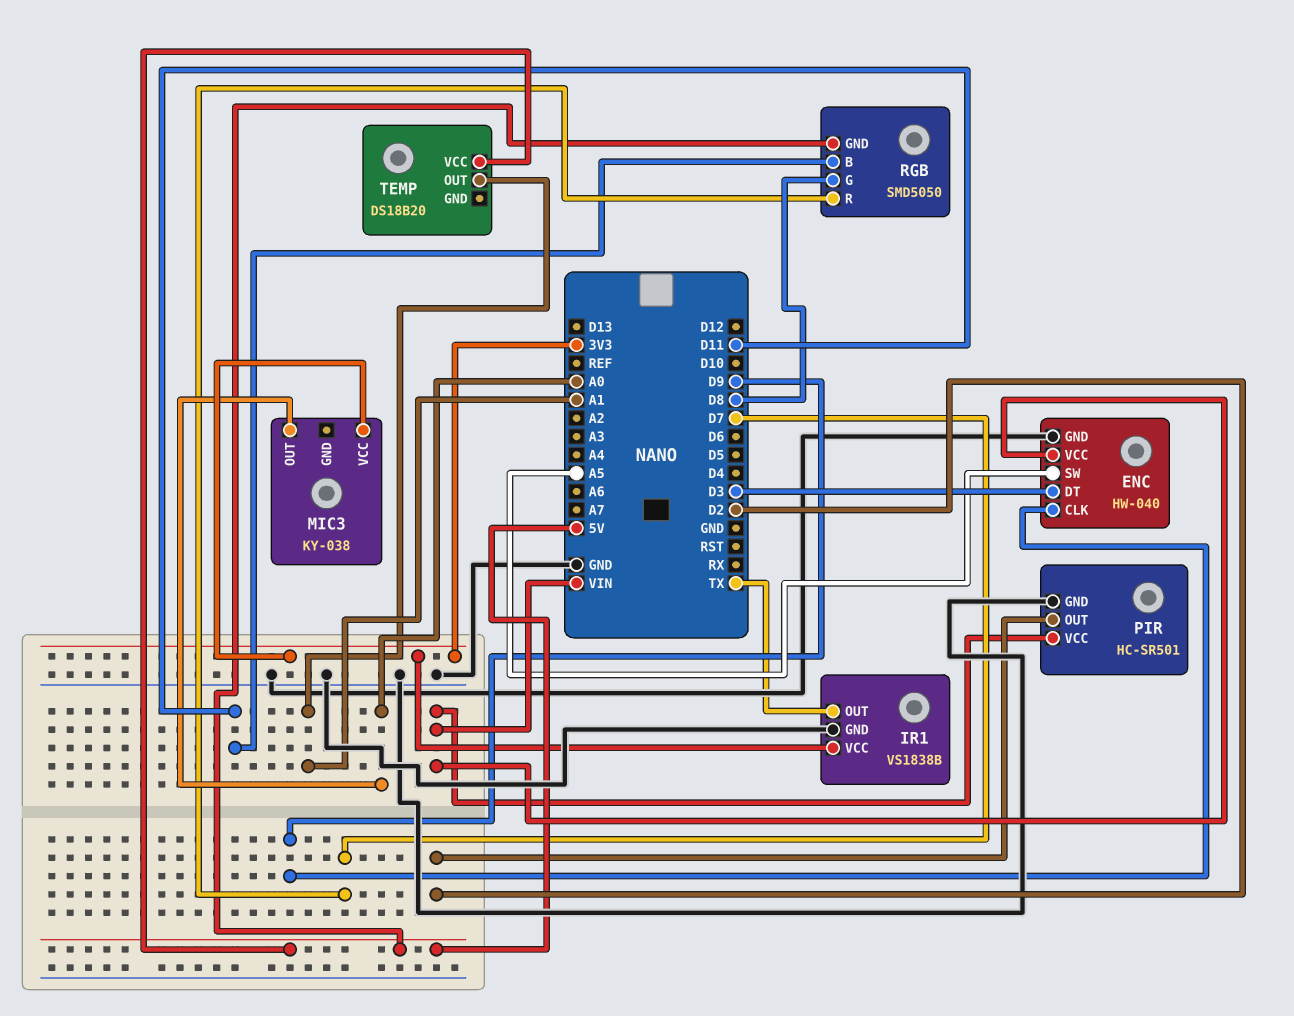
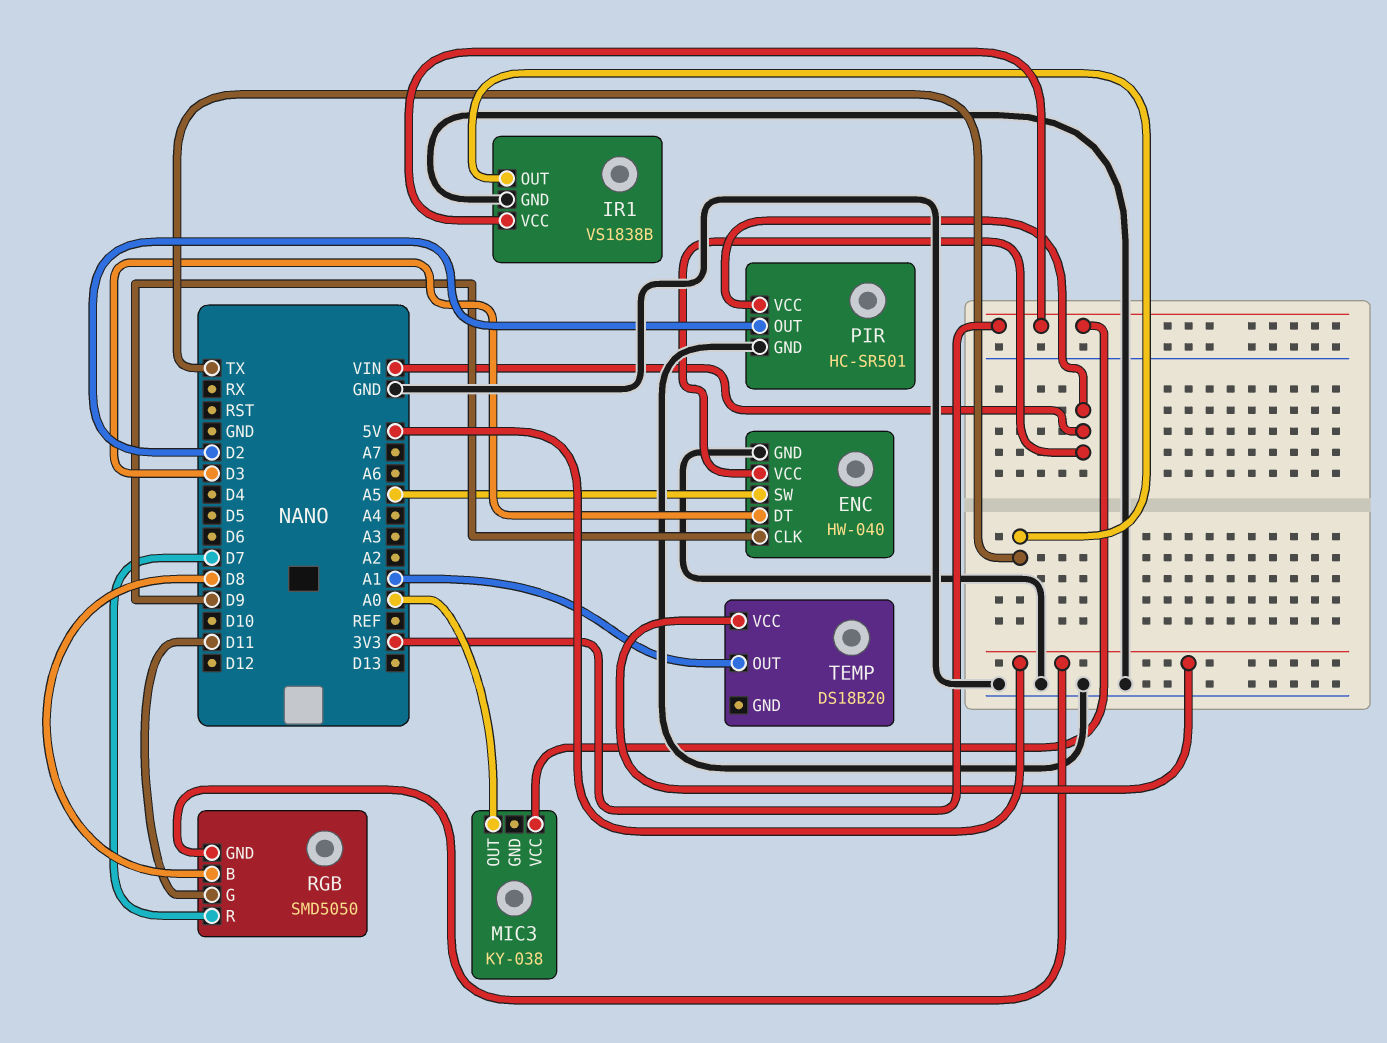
RGB pin B: D11 -> D8
RGB pin G: D8 -> D11

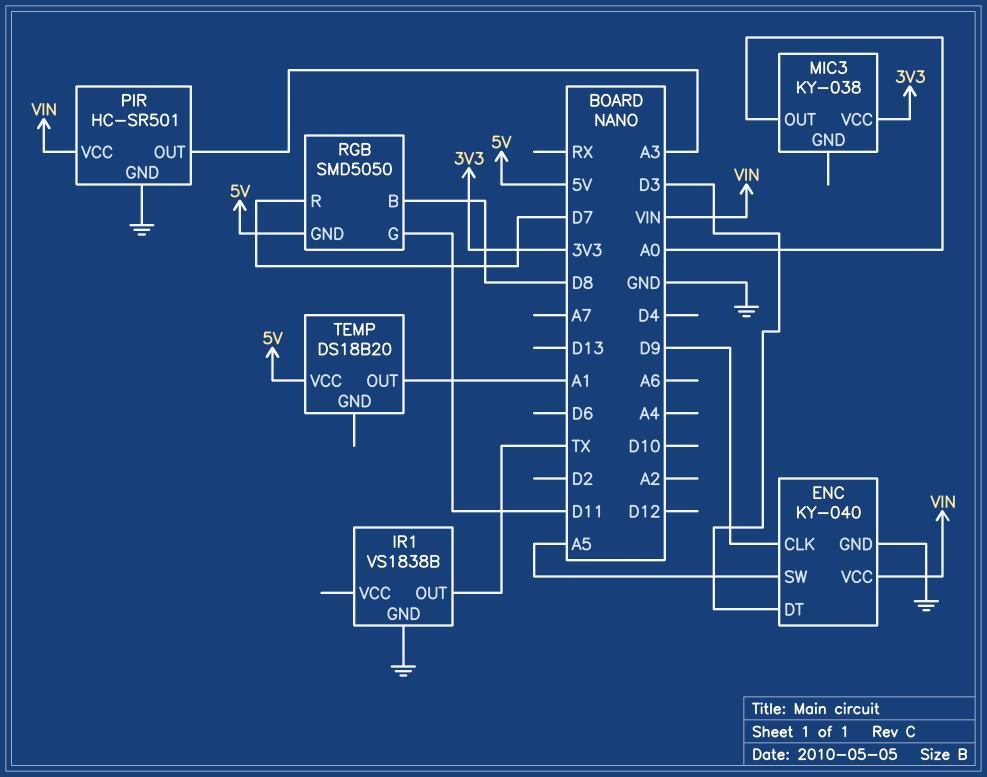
ENC: HW-040 -> KY-040
IR1 pin VCC: 3V3 -> none
PIR pin OUT: D2 -> A3

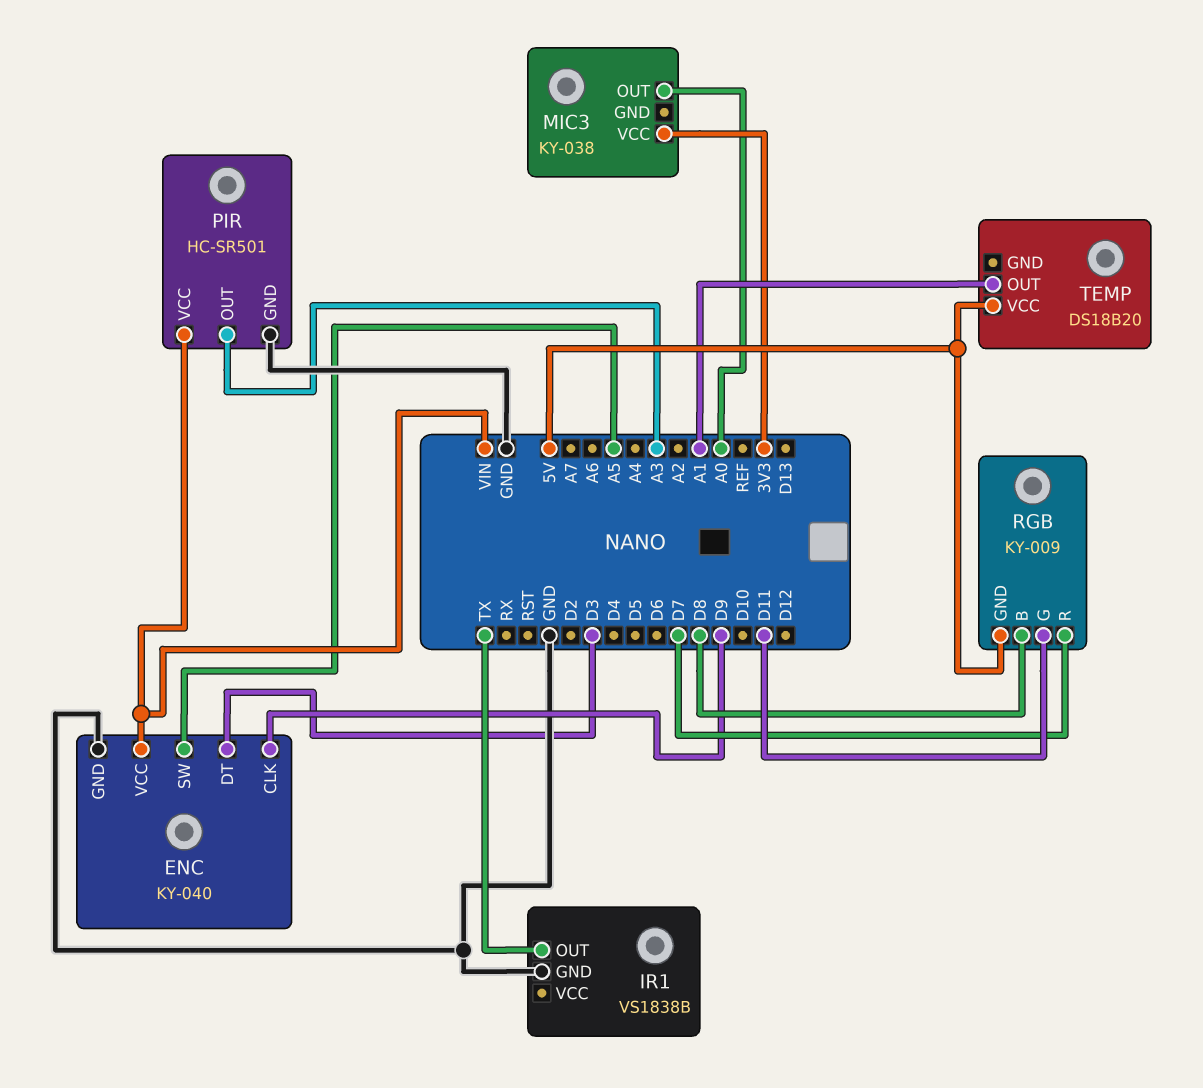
RGB: SMD5050 -> KY-009

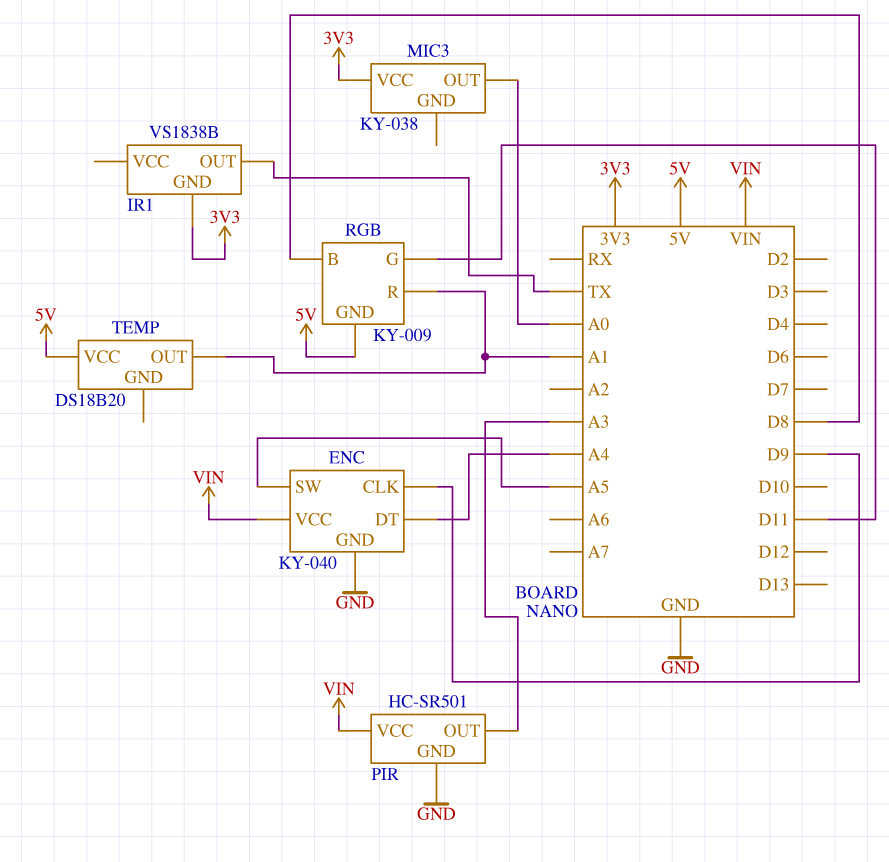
ENC pin DT: D3 -> A4
IR1 pin GND: GND -> 3V3
RGB pin R: D7 -> A1

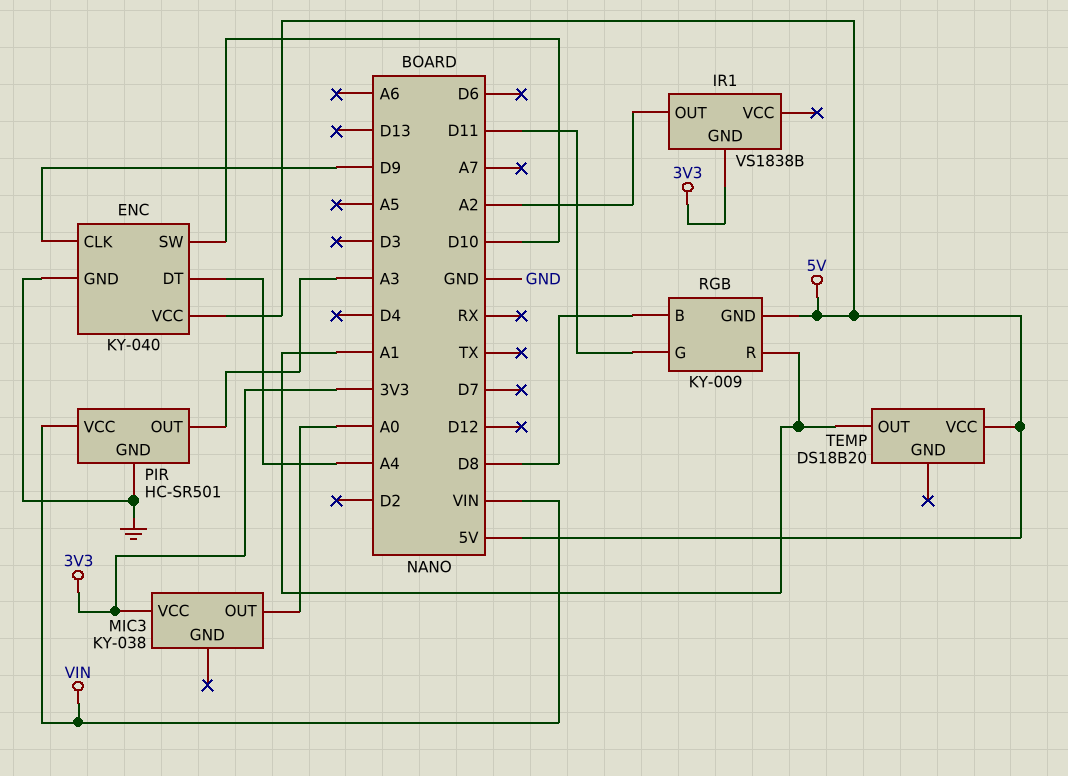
ENC pin SW: A5 -> D10
ENC pin VCC: VIN -> 5V
IR1 pin OUT: TX -> A2

